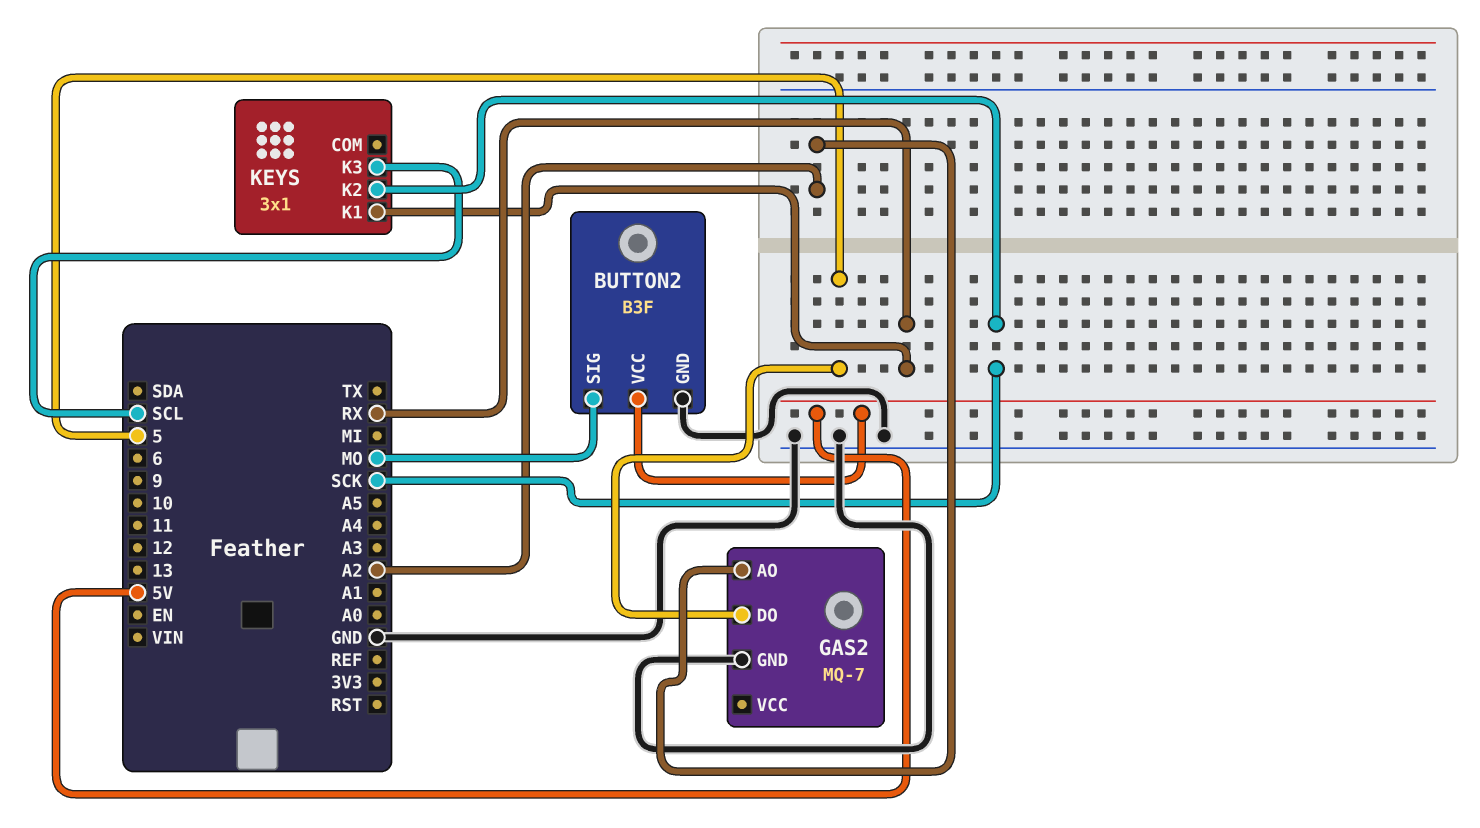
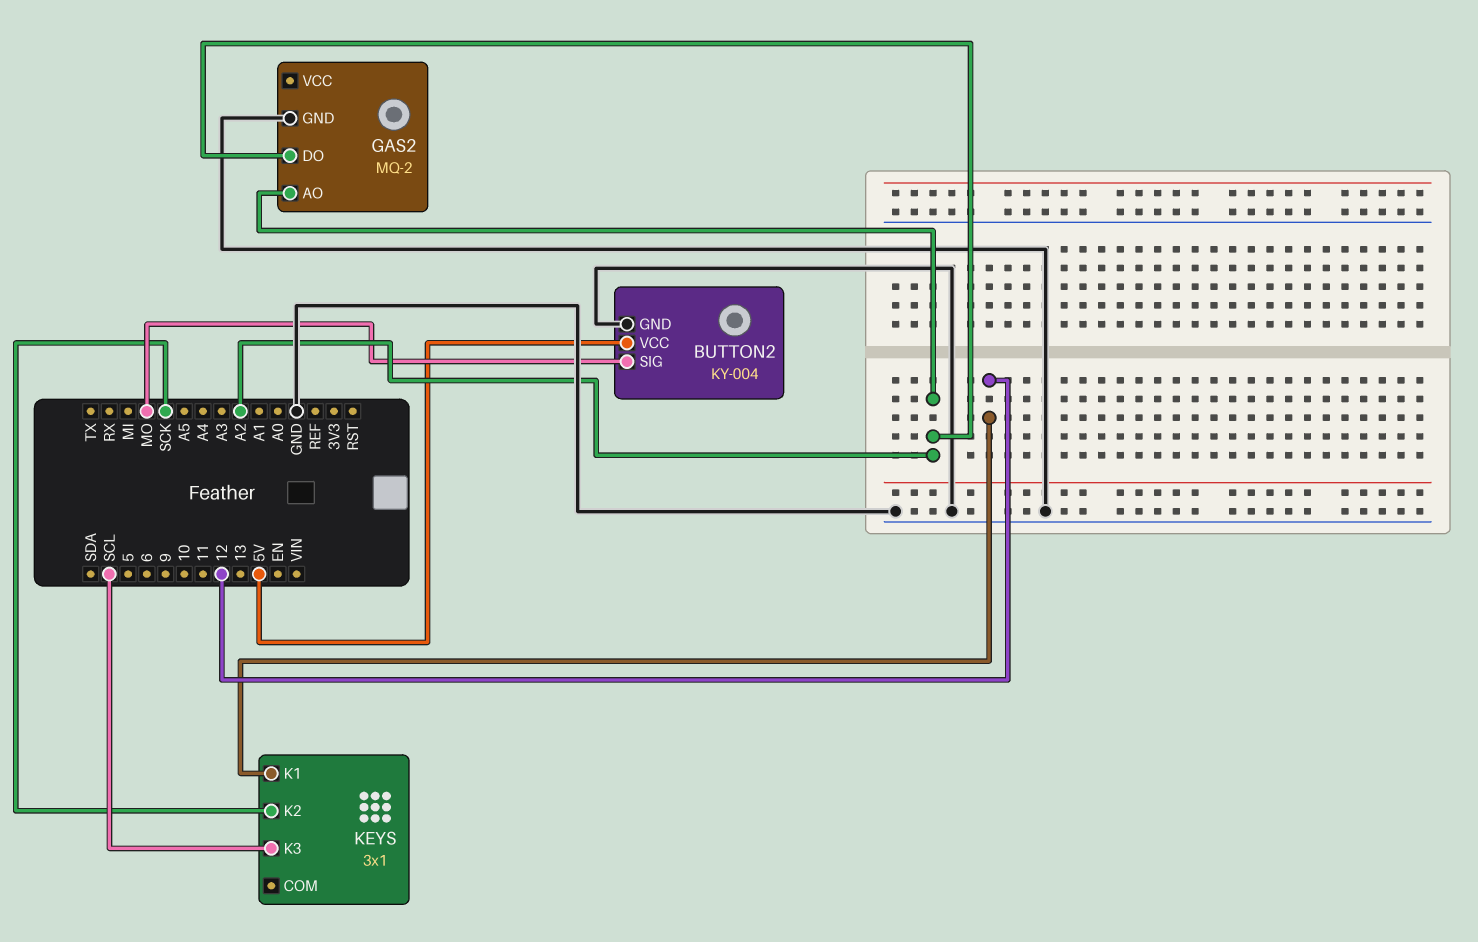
BUTTON2: B3F -> KY-004
GAS2: MQ-7 -> MQ-2
GAS2 pin DO: 5 -> A2
KEYS pin K1: RX -> 12

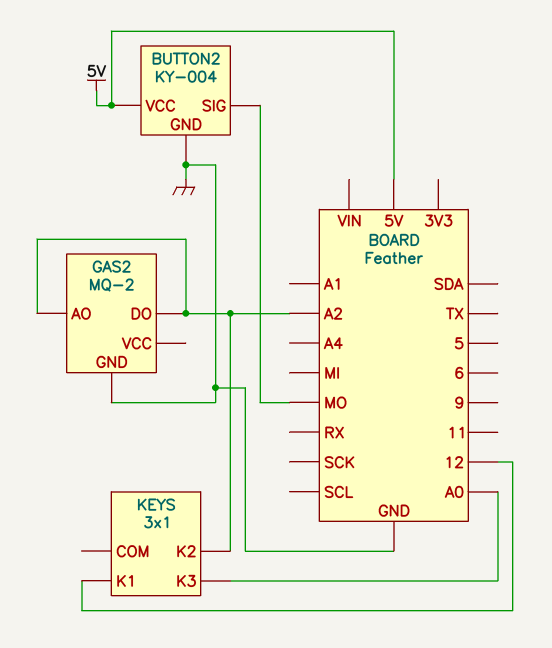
KEYS pin K2: SCK -> A2
KEYS pin K3: SCL -> A0

